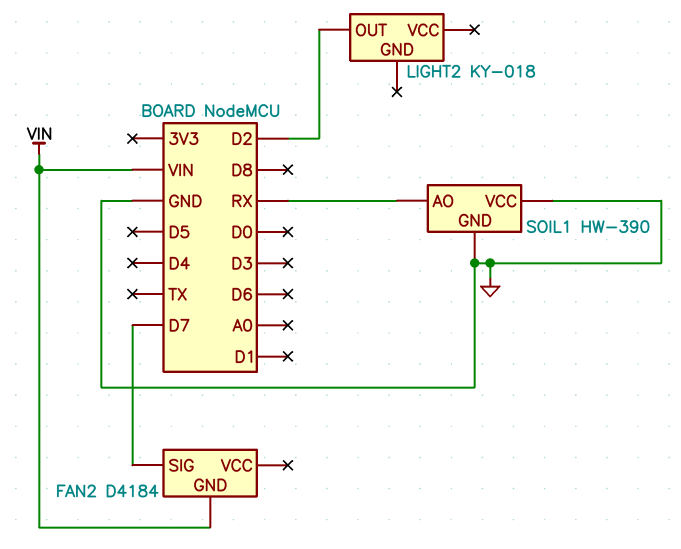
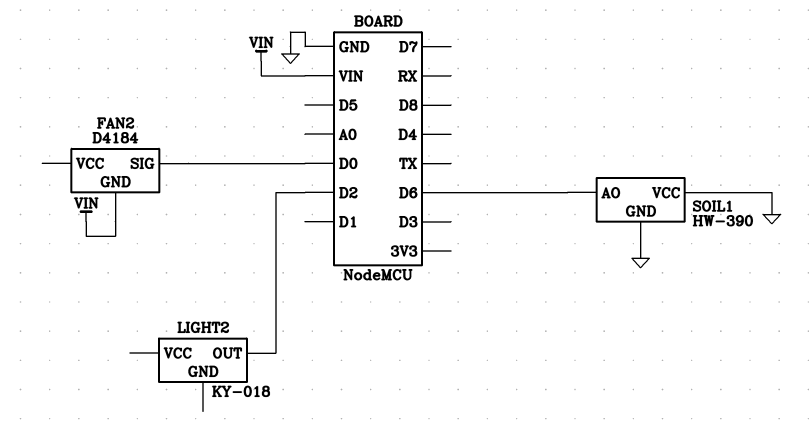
FAN2 pin SIG: D7 -> D0
SOIL1 pin AO: RX -> D6

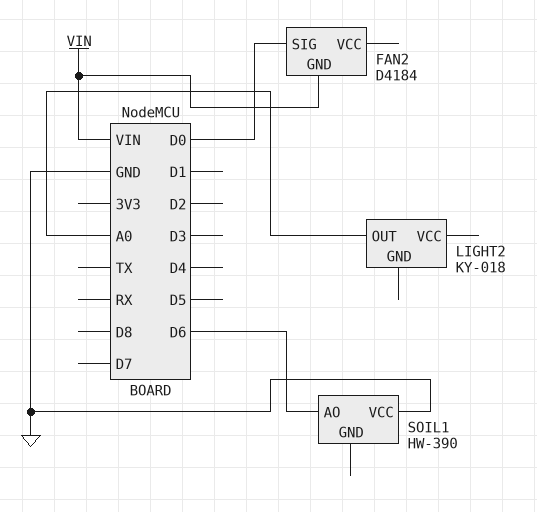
LIGHT2 pin OUT: D2 -> A0
SOIL1 pin GND: GND -> none

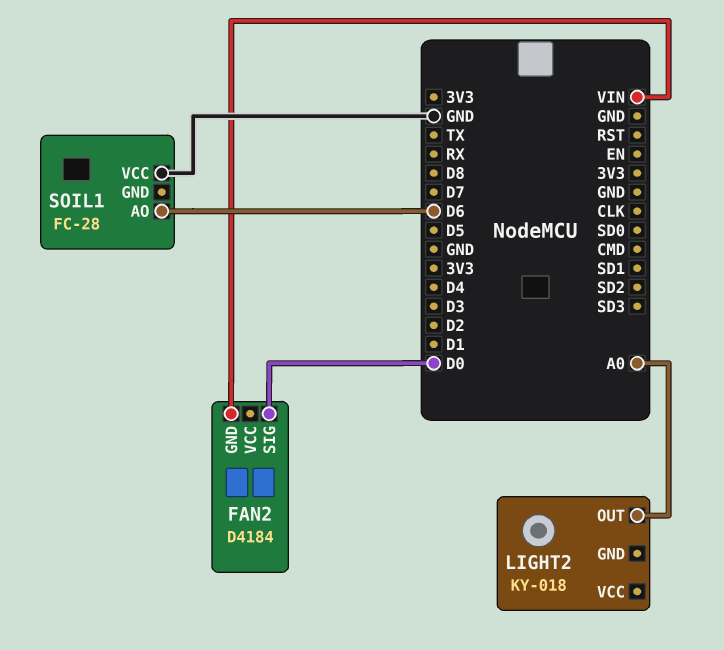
SOIL1: HW-390 -> FC-28

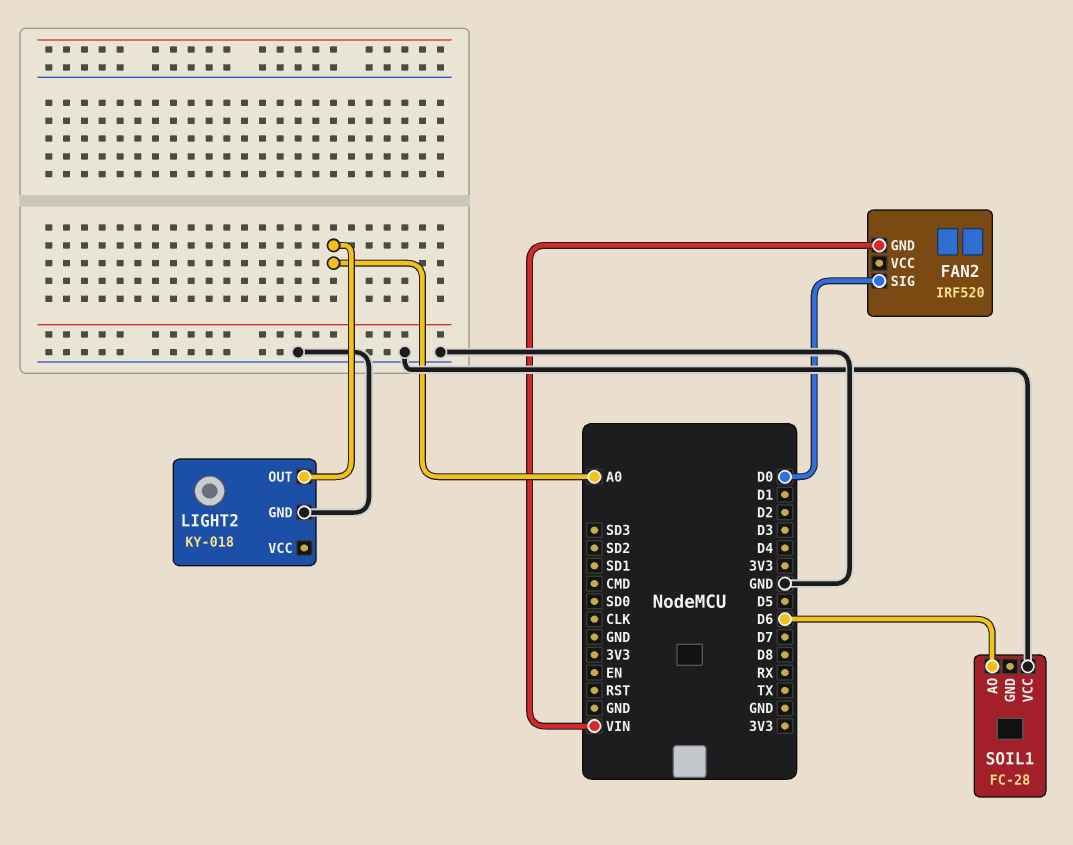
FAN2: D4184 -> IRF520
LIGHT2 pin GND: none -> GND

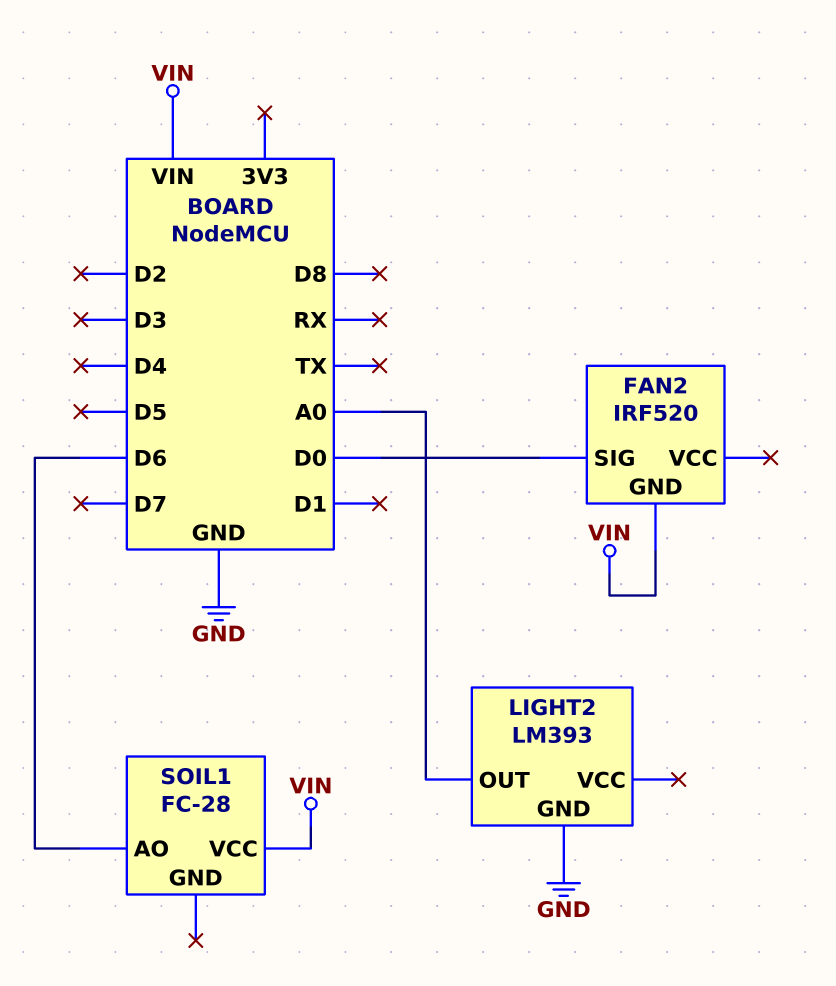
LIGHT2: KY-018 -> LM393
SOIL1 pin VCC: GND -> VIN

